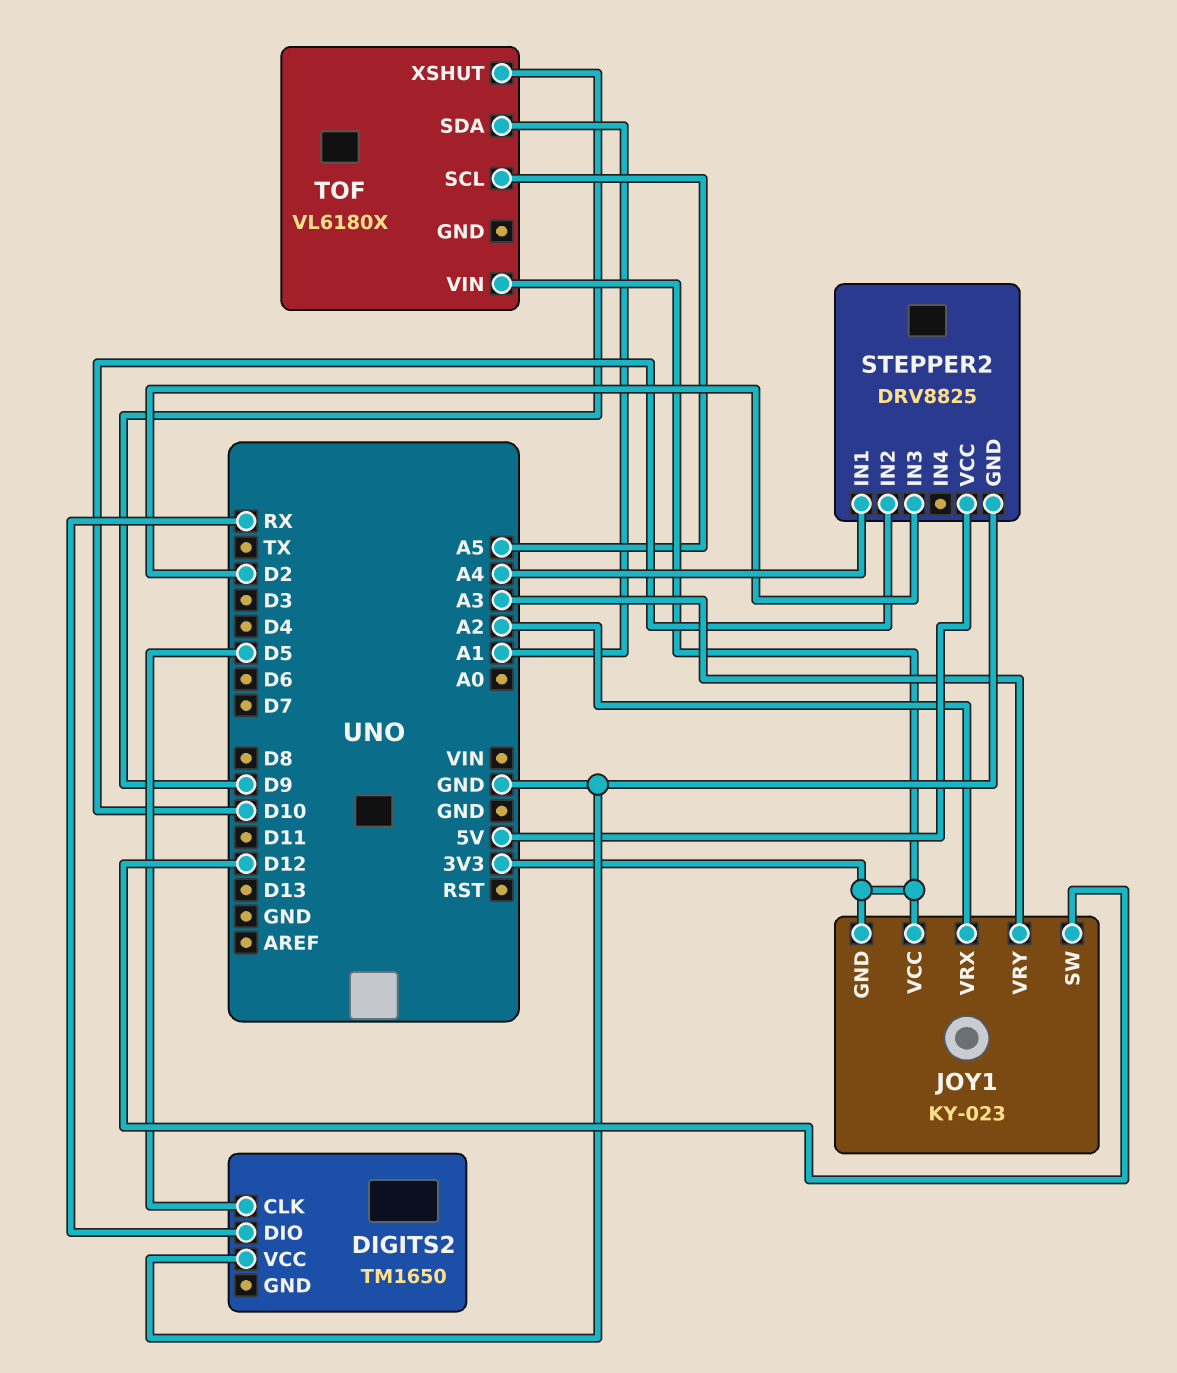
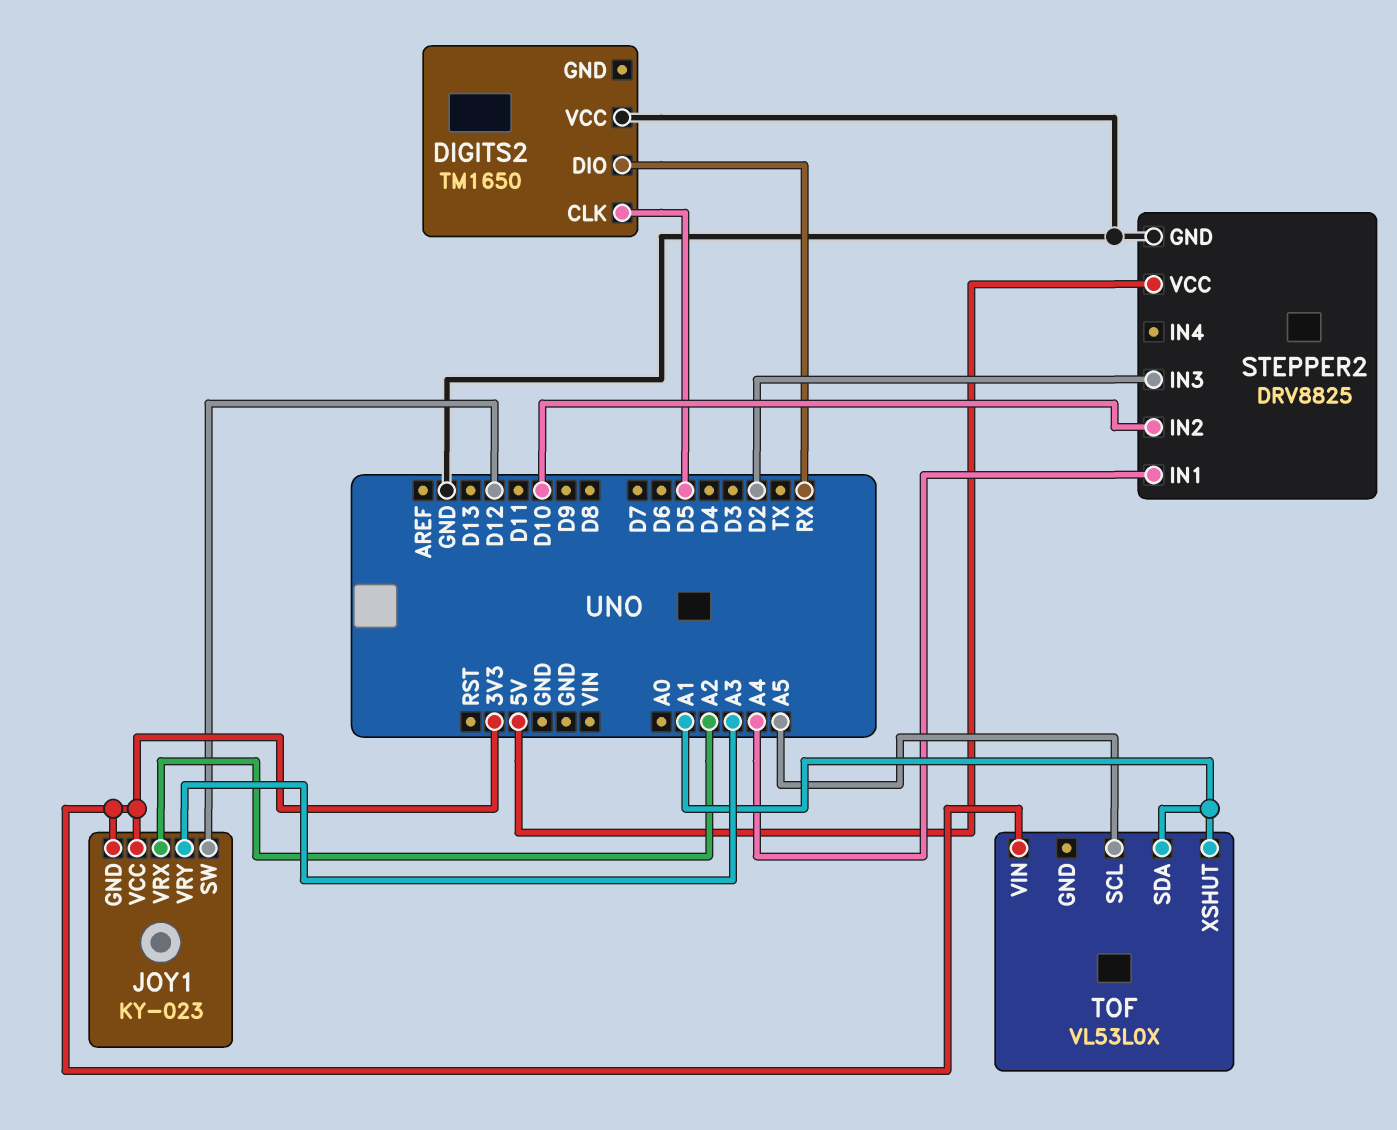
TOF: VL6180X -> VL53L0X
TOF pin XSHUT: D9 -> A1

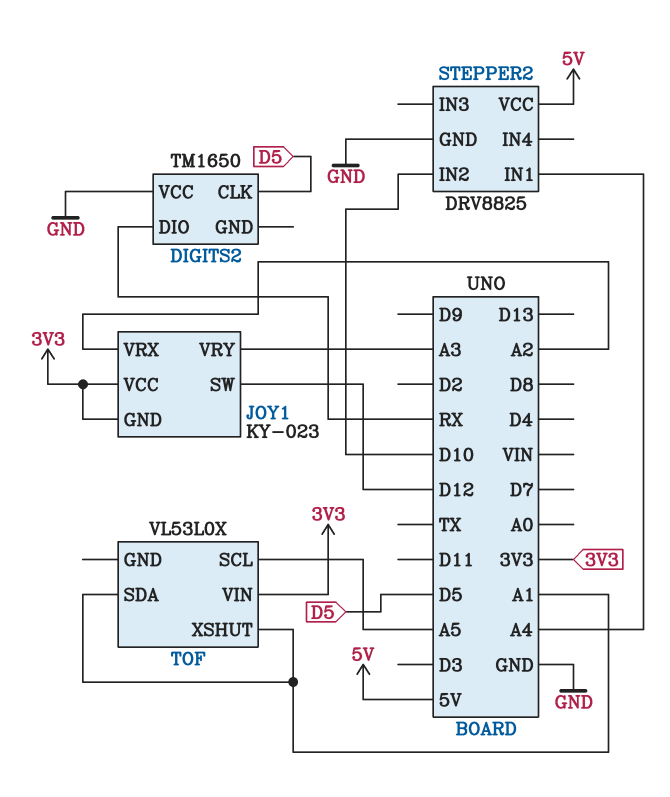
STEPPER2 pin IN3: D2 -> none

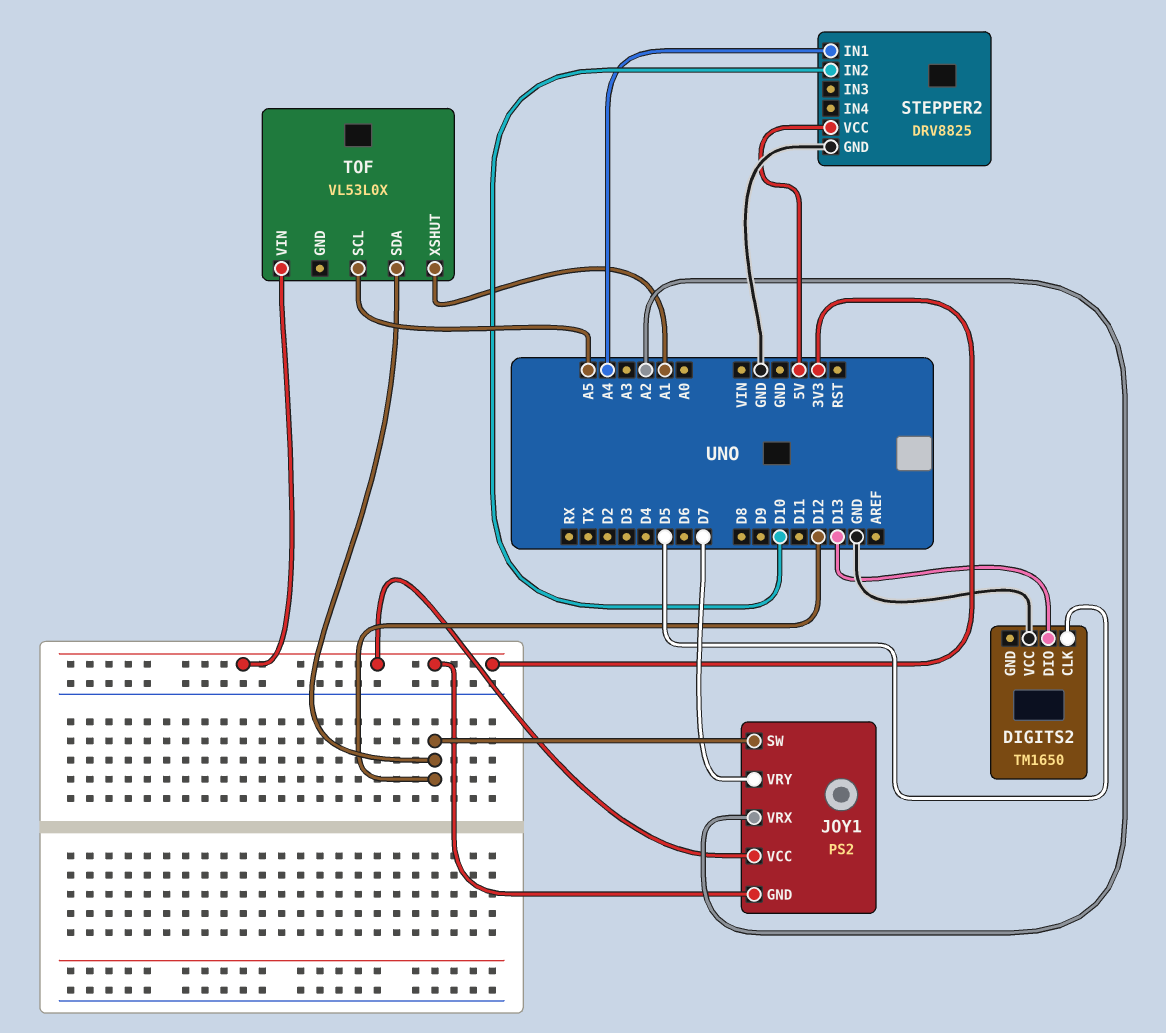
DIGITS2 pin DIO: RX -> D13
JOY1: KY-023 -> PS2
JOY1 pin VRY: A3 -> D7
TOF pin SDA: A1 -> D12

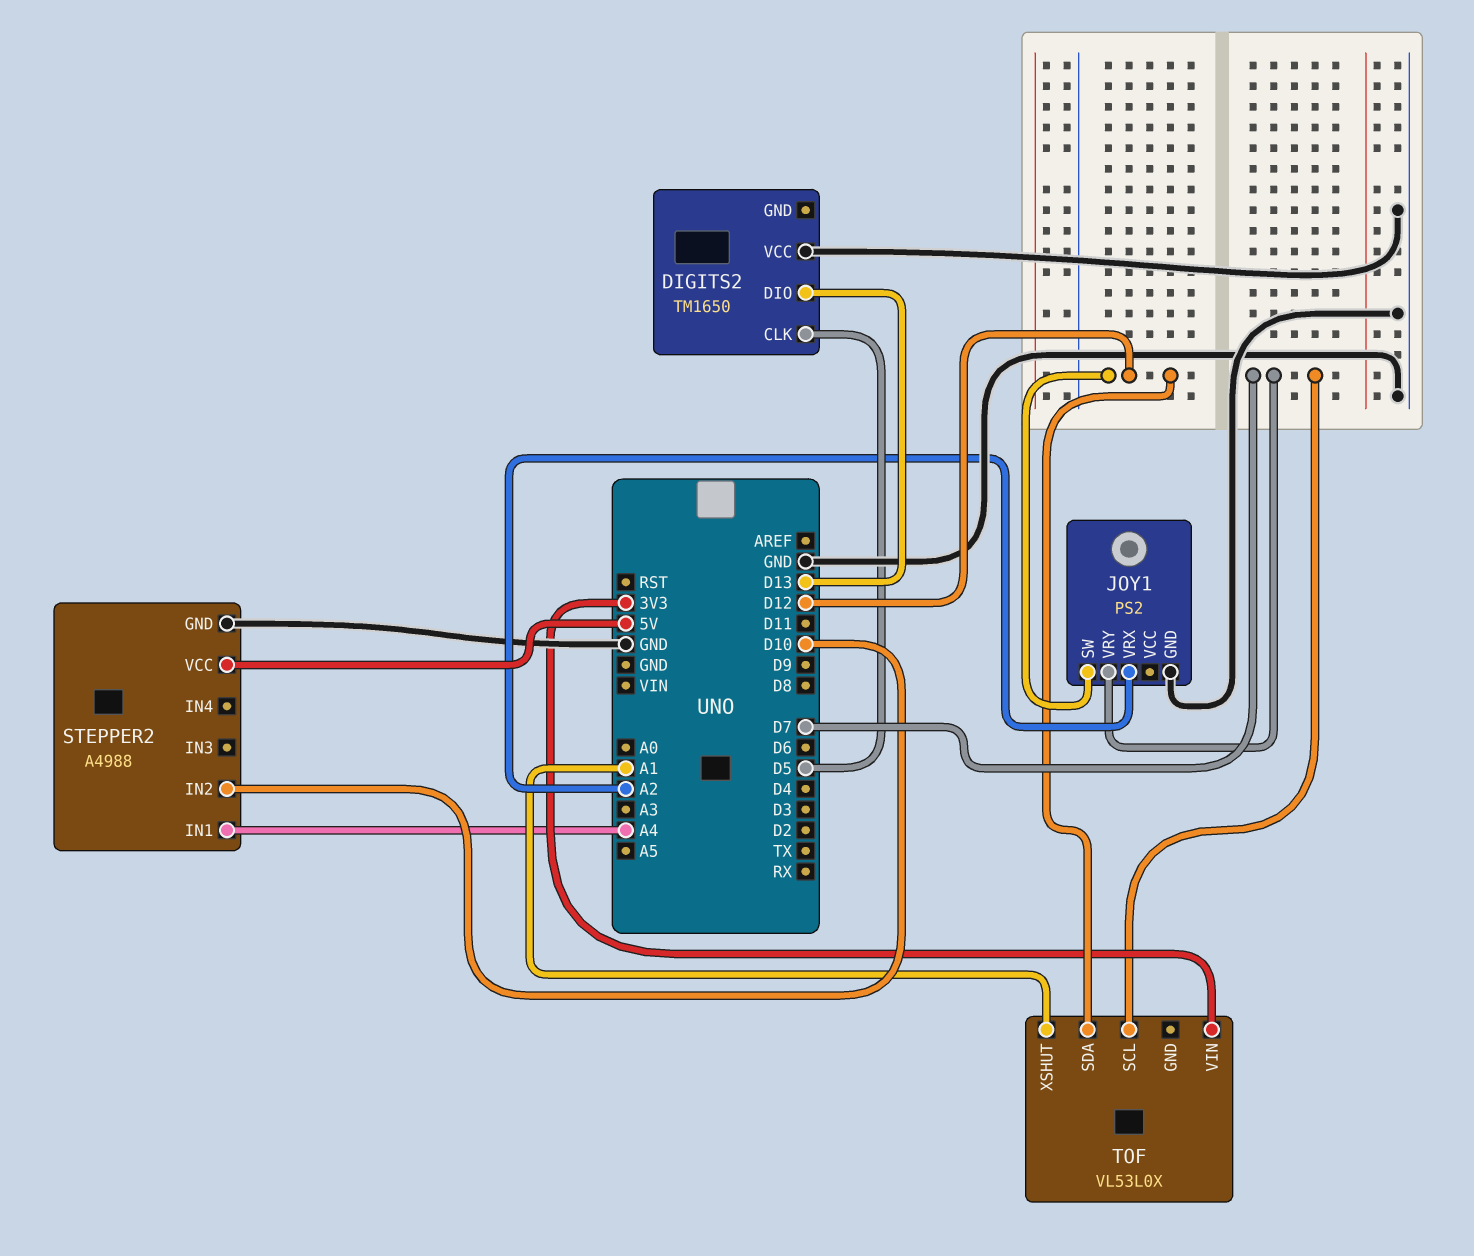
JOY1 pin GND: 3V3 -> GND
JOY1 pin VCC: 3V3 -> none
STEPPER2: DRV8825 -> A4988
TOF pin SCL: A5 -> D7

